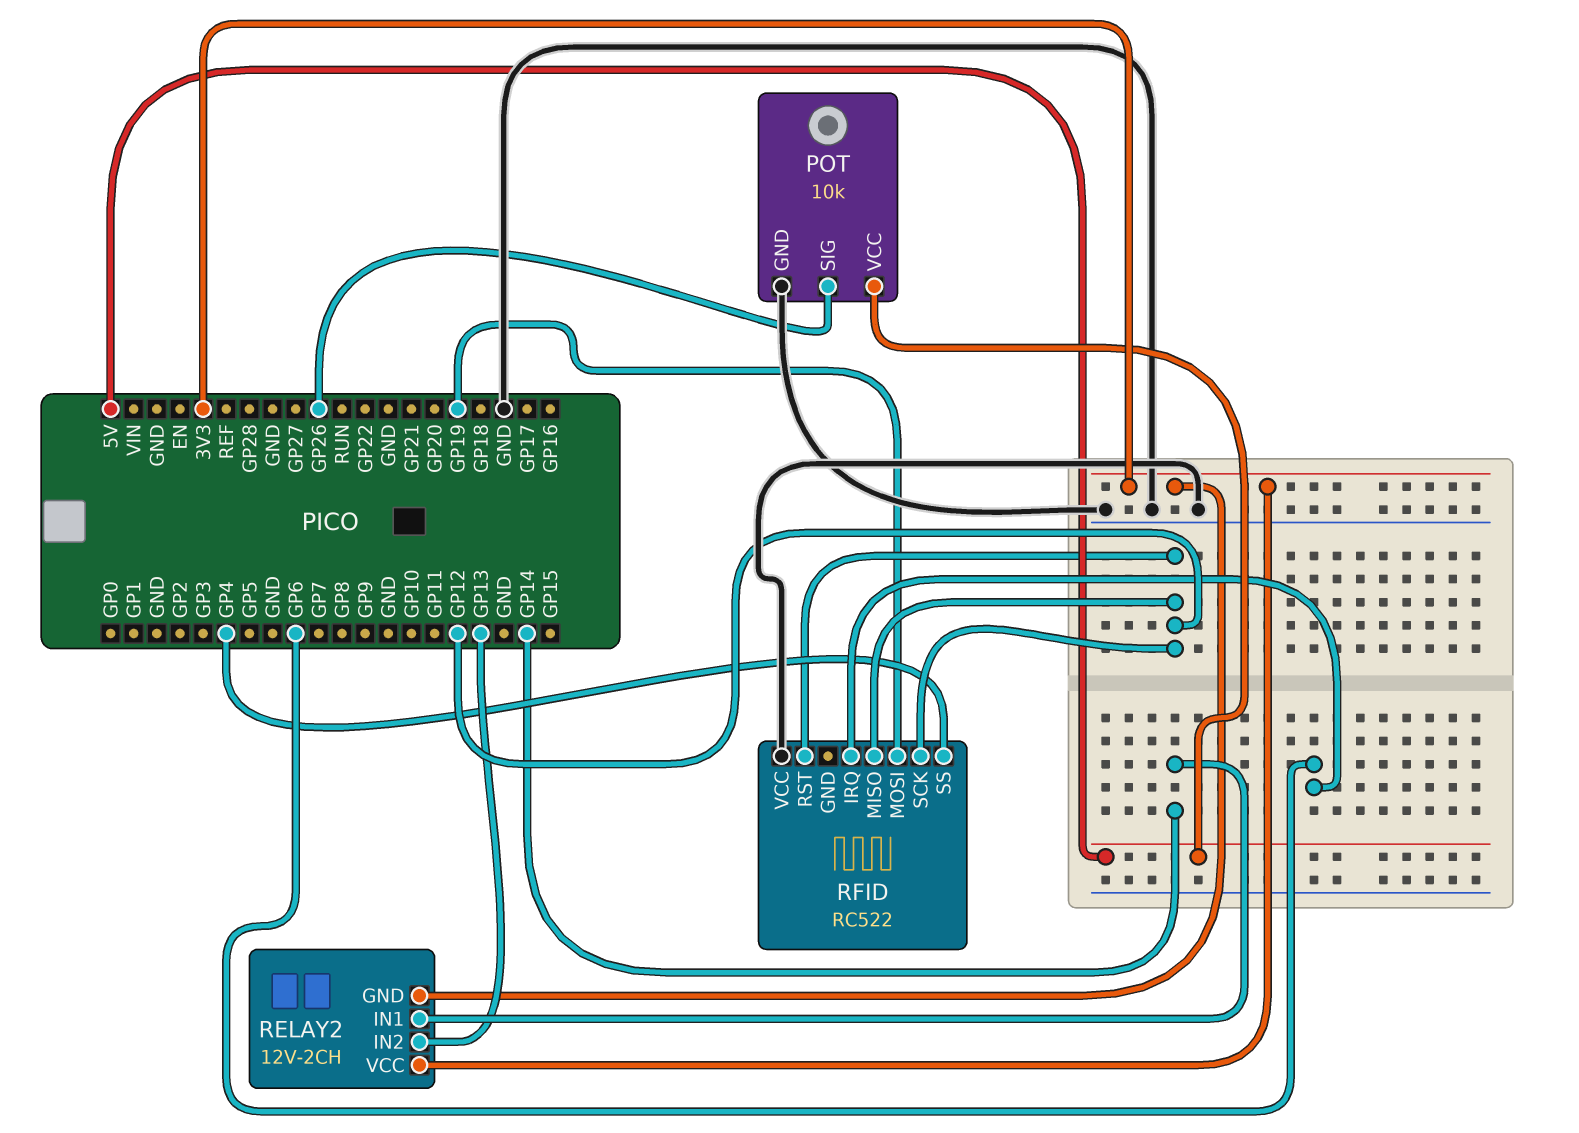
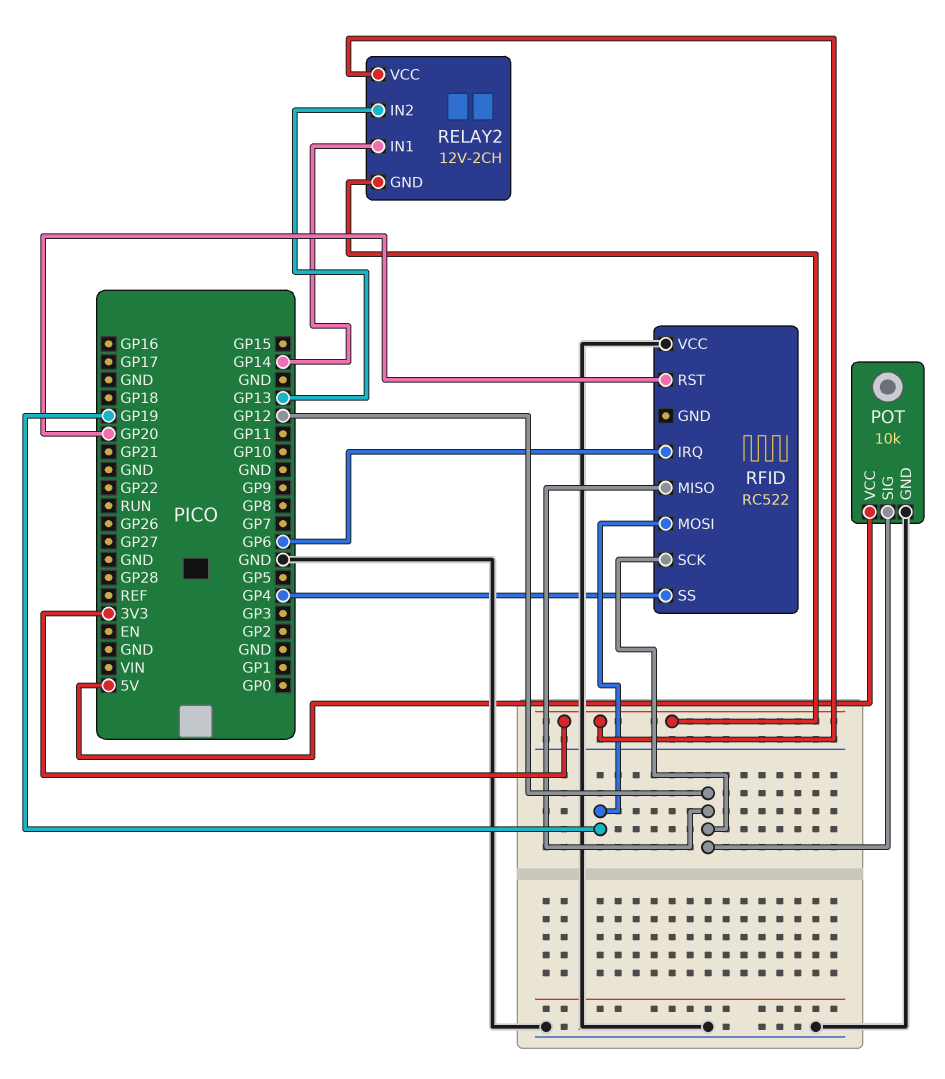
POT pin SIG: GP26 -> GP12
RFID pin RST: GP12 -> GP20

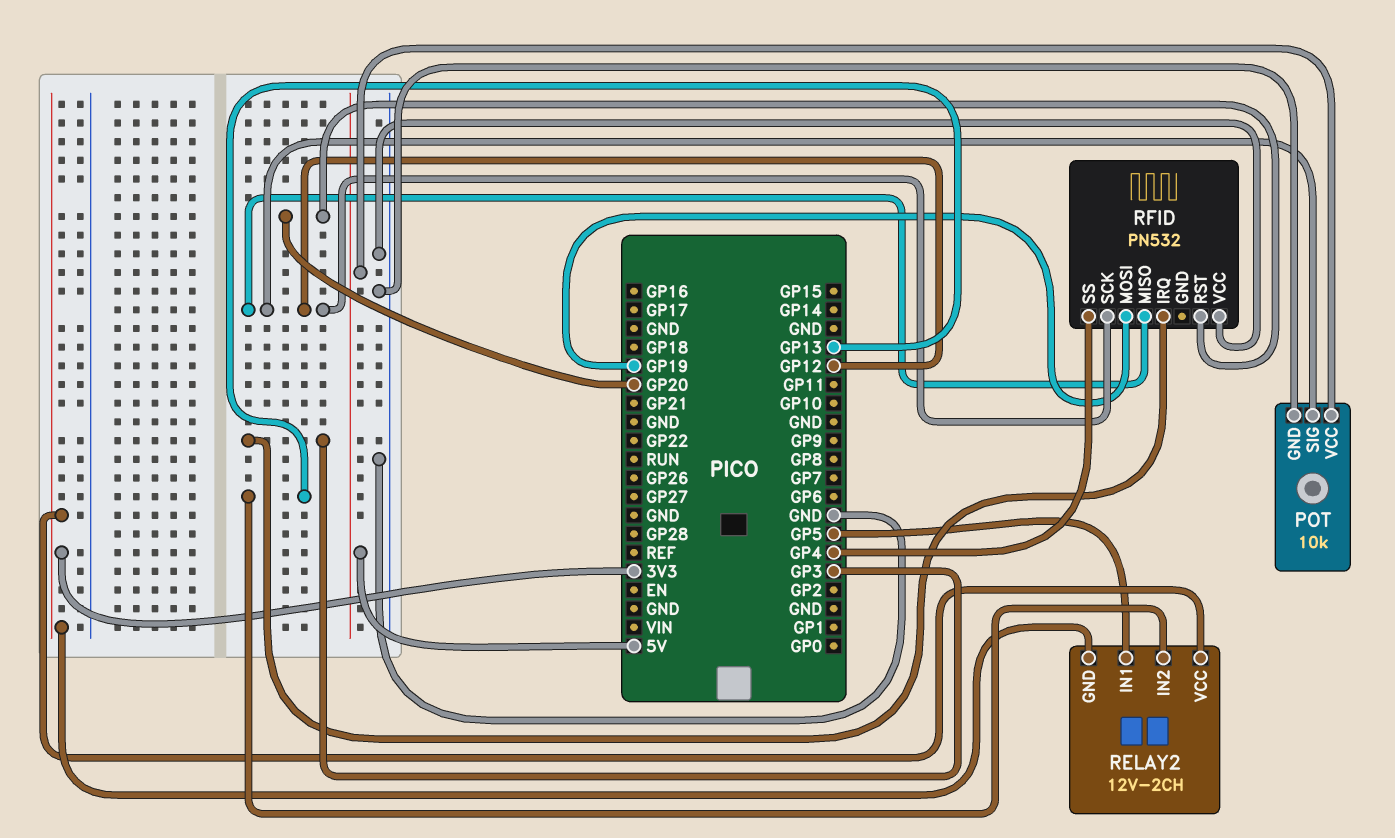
RELAY2 pin IN1: GP14 -> GP5
RFID: RC522 -> PN532
RFID pin IRQ: GP6 -> GP3

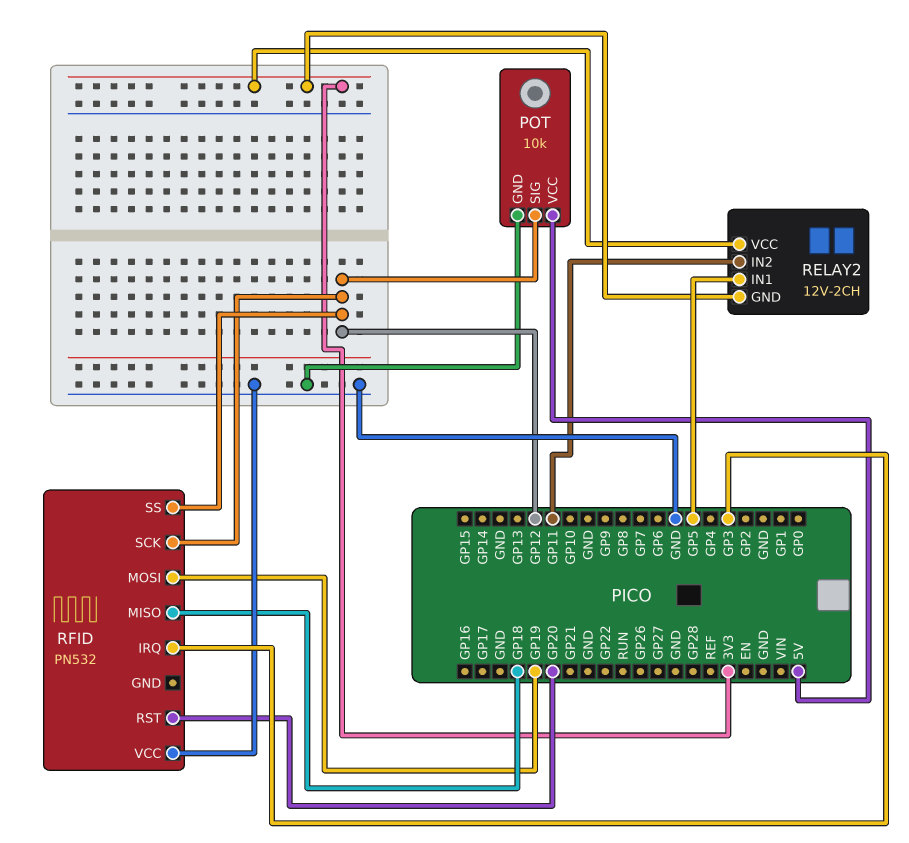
RELAY2 pin IN2: GP13 -> GP11
RFID pin MISO: GP12 -> GP18
RFID pin SS: GP4 -> GP12

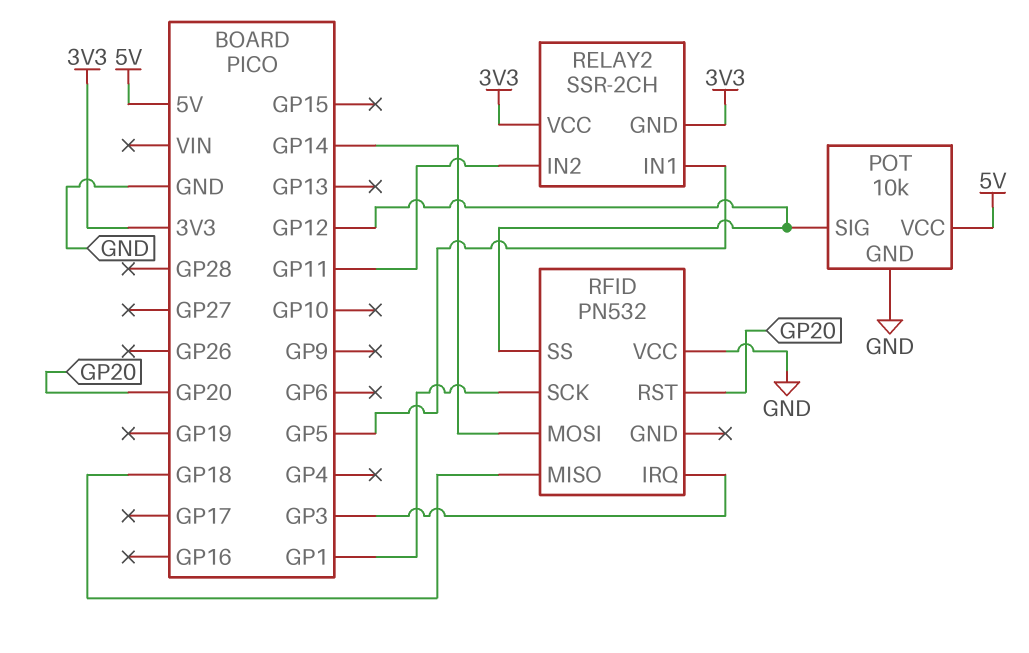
RELAY2: 12V-2CH -> SSR-2CH
RFID pin MOSI: GP19 -> GP14
RFID pin SCK: GP12 -> GP1

